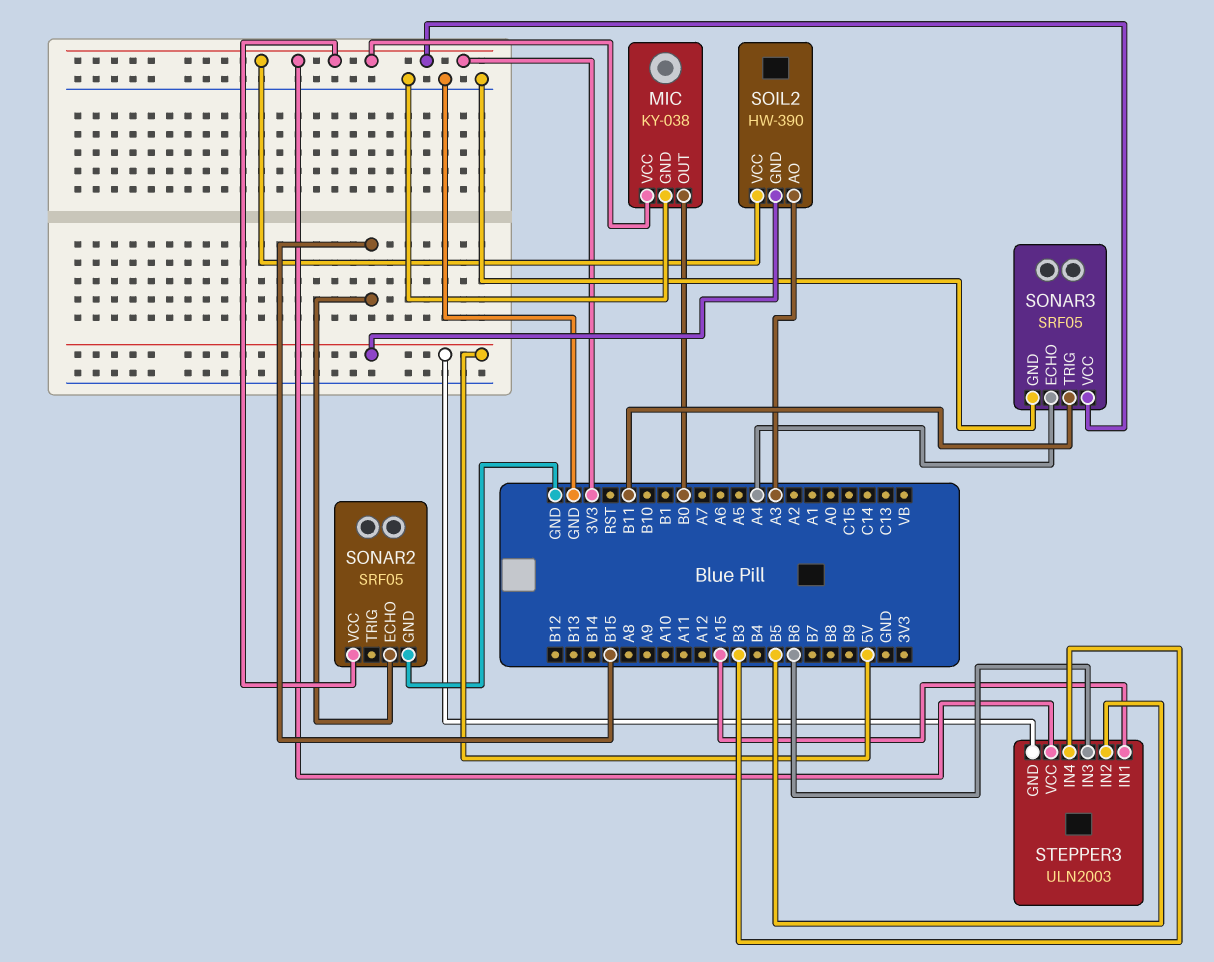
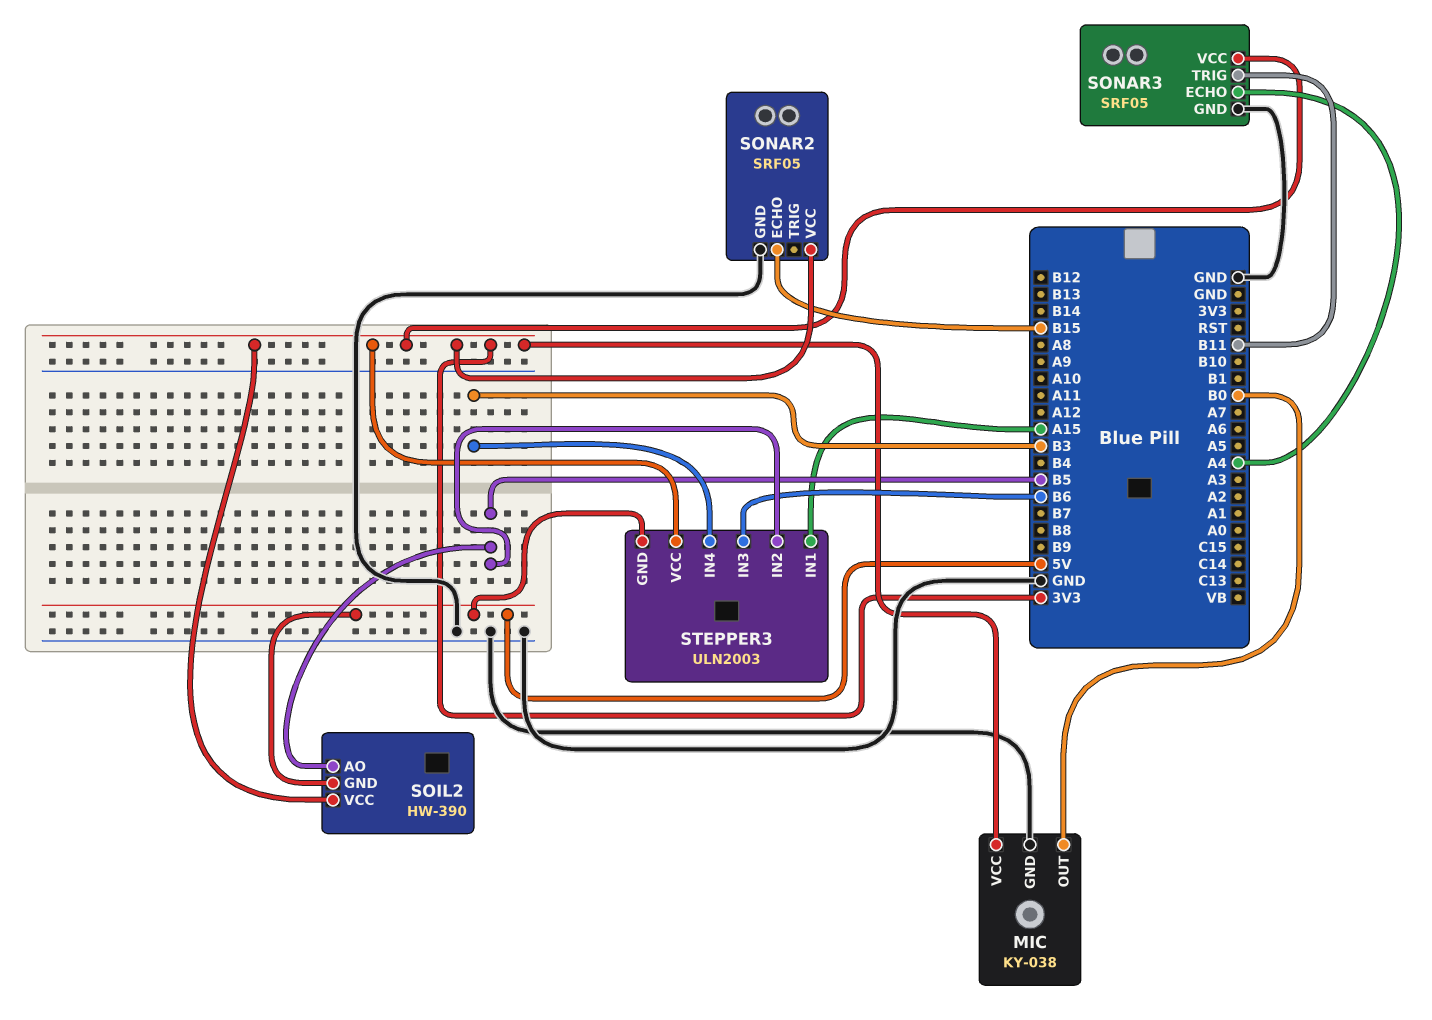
SOIL2 pin AO: A3 -> B5

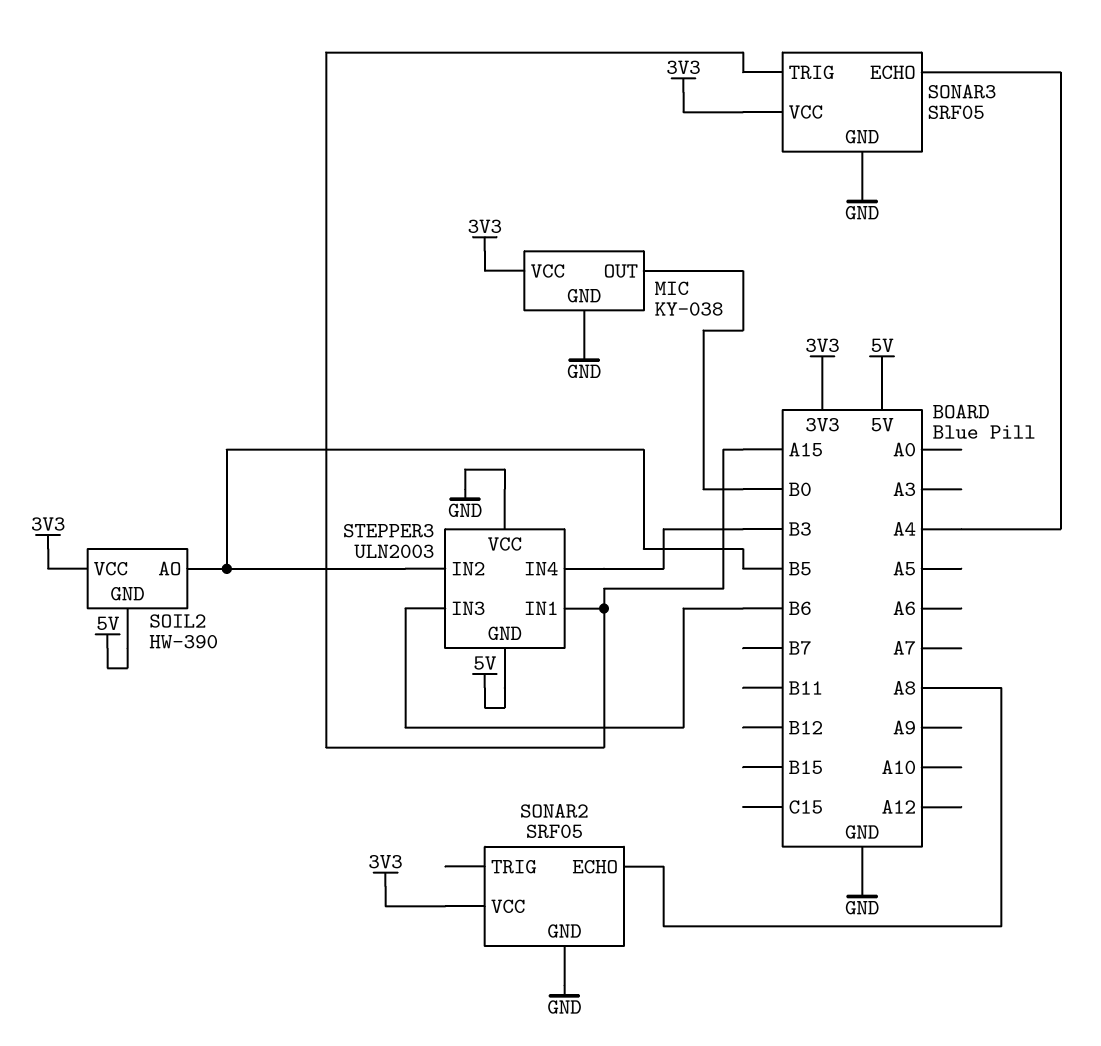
SONAR2 pin ECHO: B15 -> A8
SONAR3 pin TRIG: B11 -> A15
STEPPER3 pin VCC: 3V3 -> GND

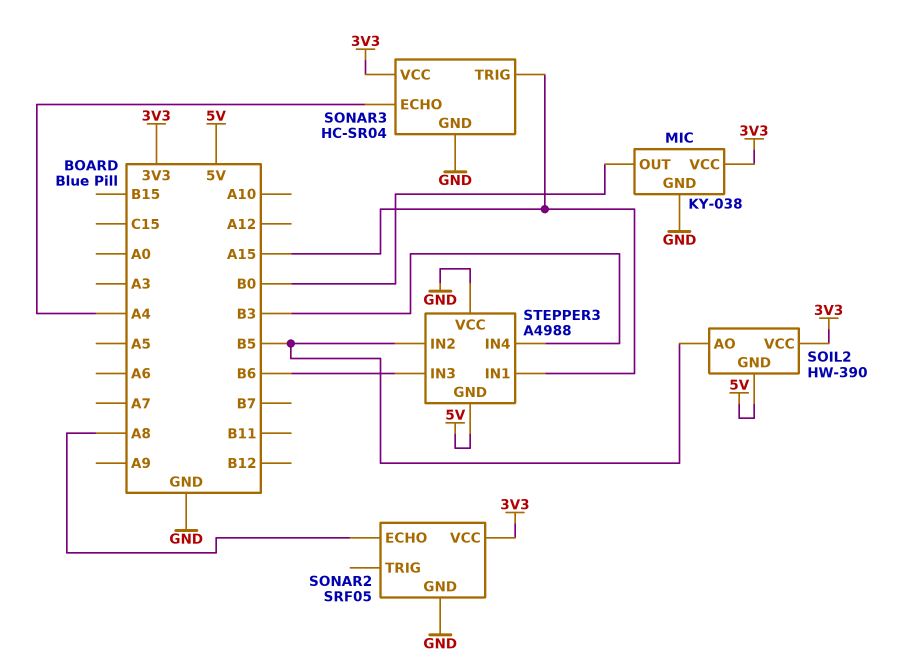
SONAR3: SRF05 -> HC-SR04
STEPPER3: ULN2003 -> A4988

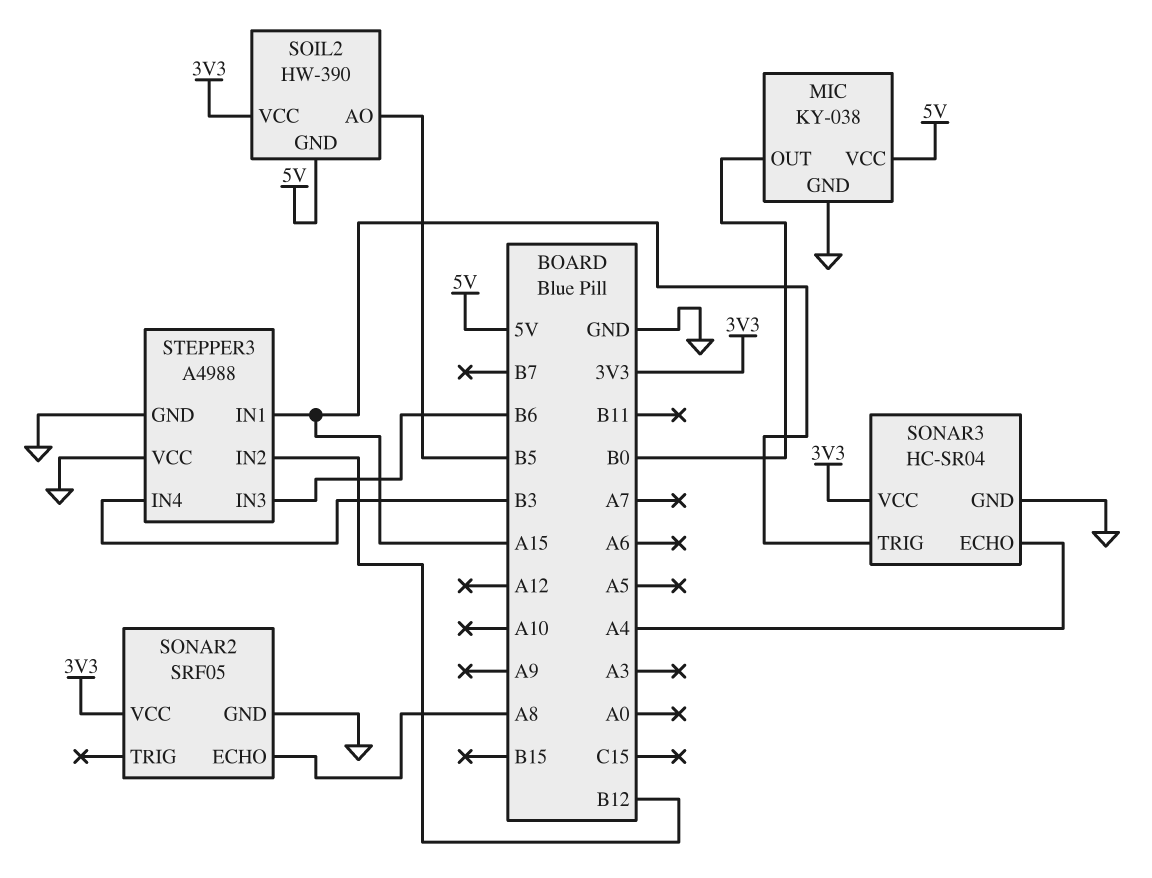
MIC pin VCC: 3V3 -> 5V
STEPPER3 pin GND: 5V -> GND
STEPPER3 pin IN2: B5 -> B12

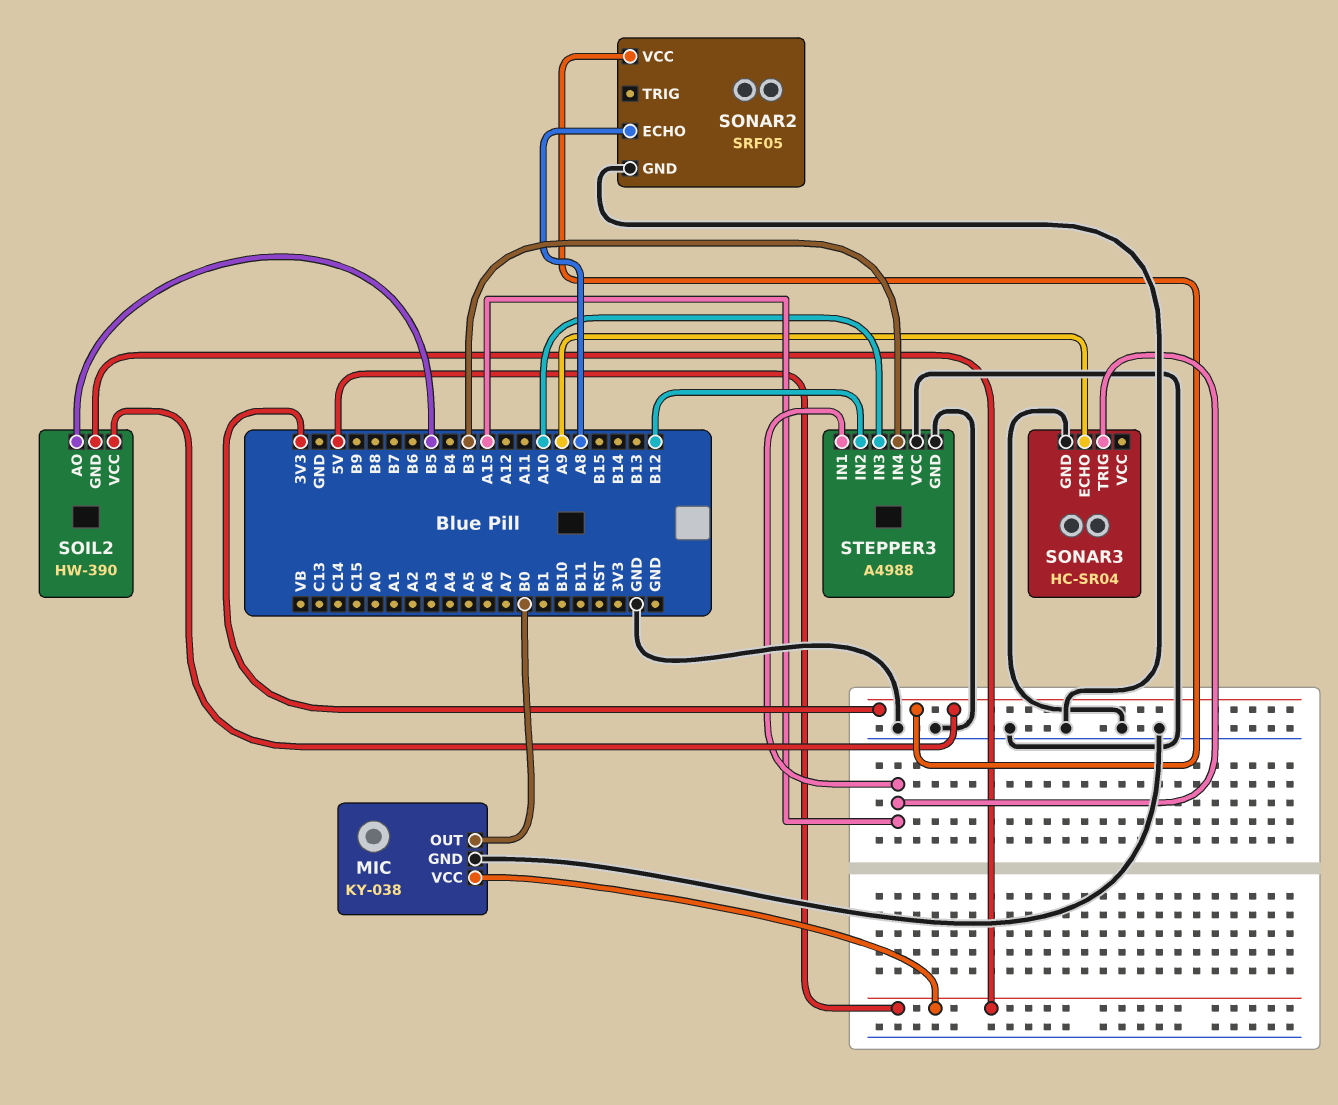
SONAR3 pin ECHO: A4 -> A9
SONAR3 pin VCC: 3V3 -> none
STEPPER3 pin IN3: B6 -> A10

